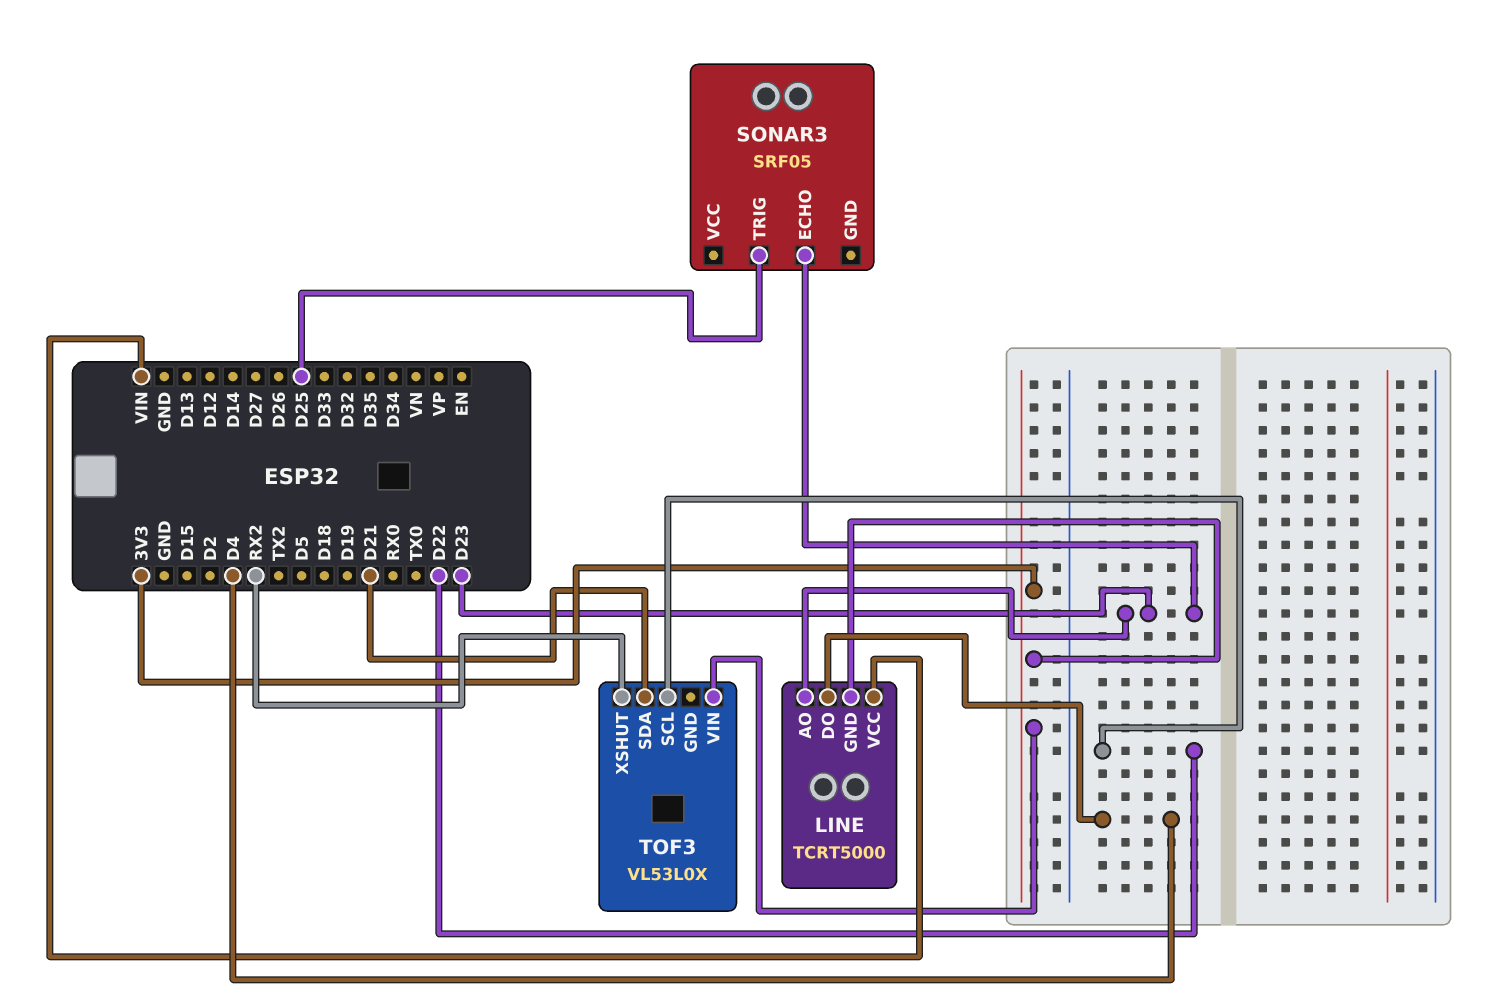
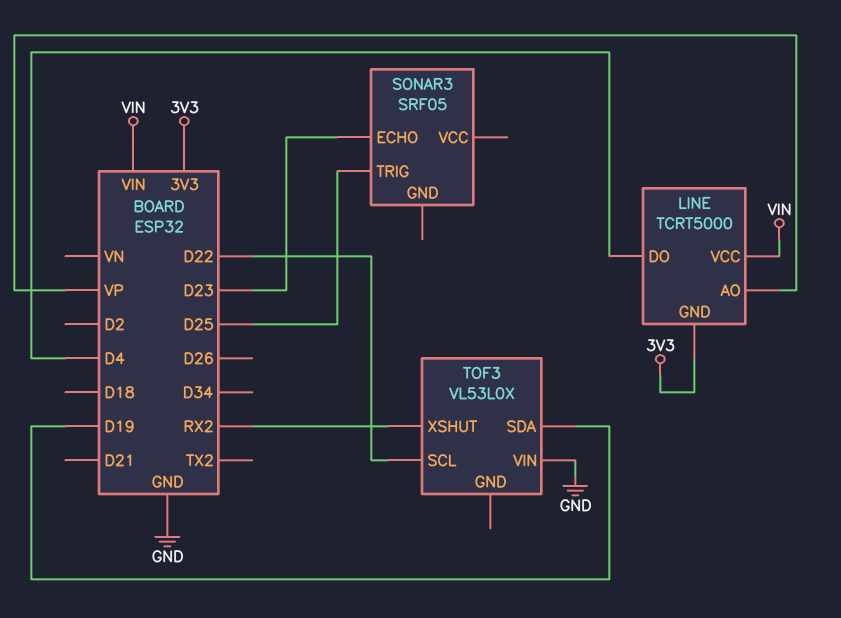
LINE pin AO: D23 -> VP
TOF3 pin SDA: D21 -> D19
TOF3 pin VIN: 3V3 -> GND

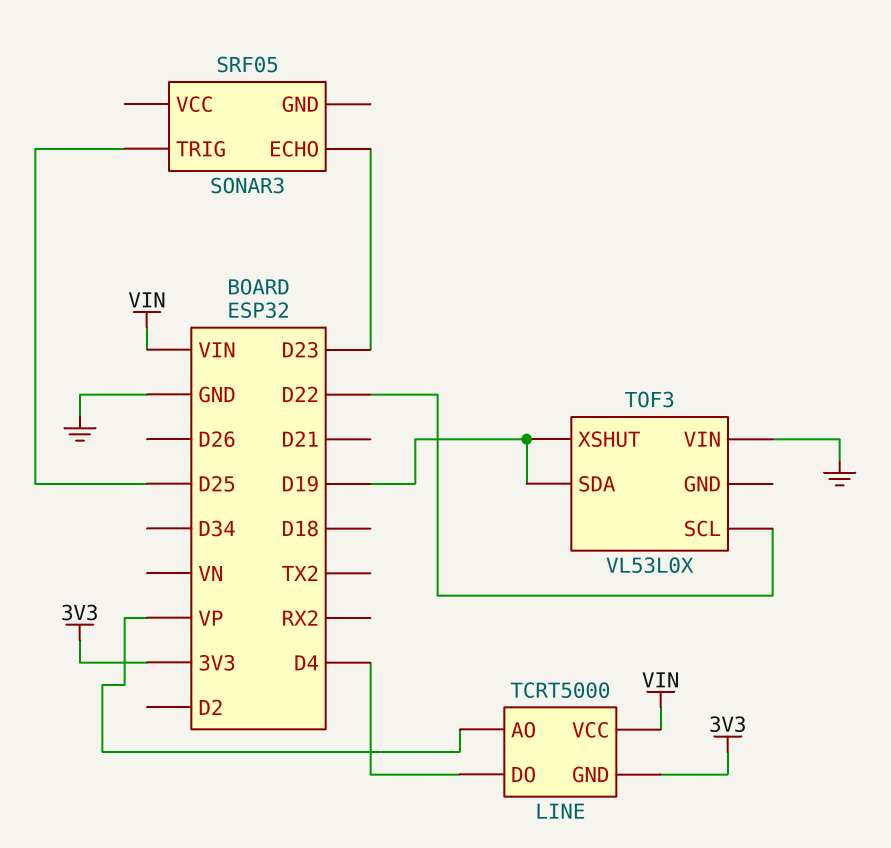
TOF3 pin XSHUT: RX2 -> D19

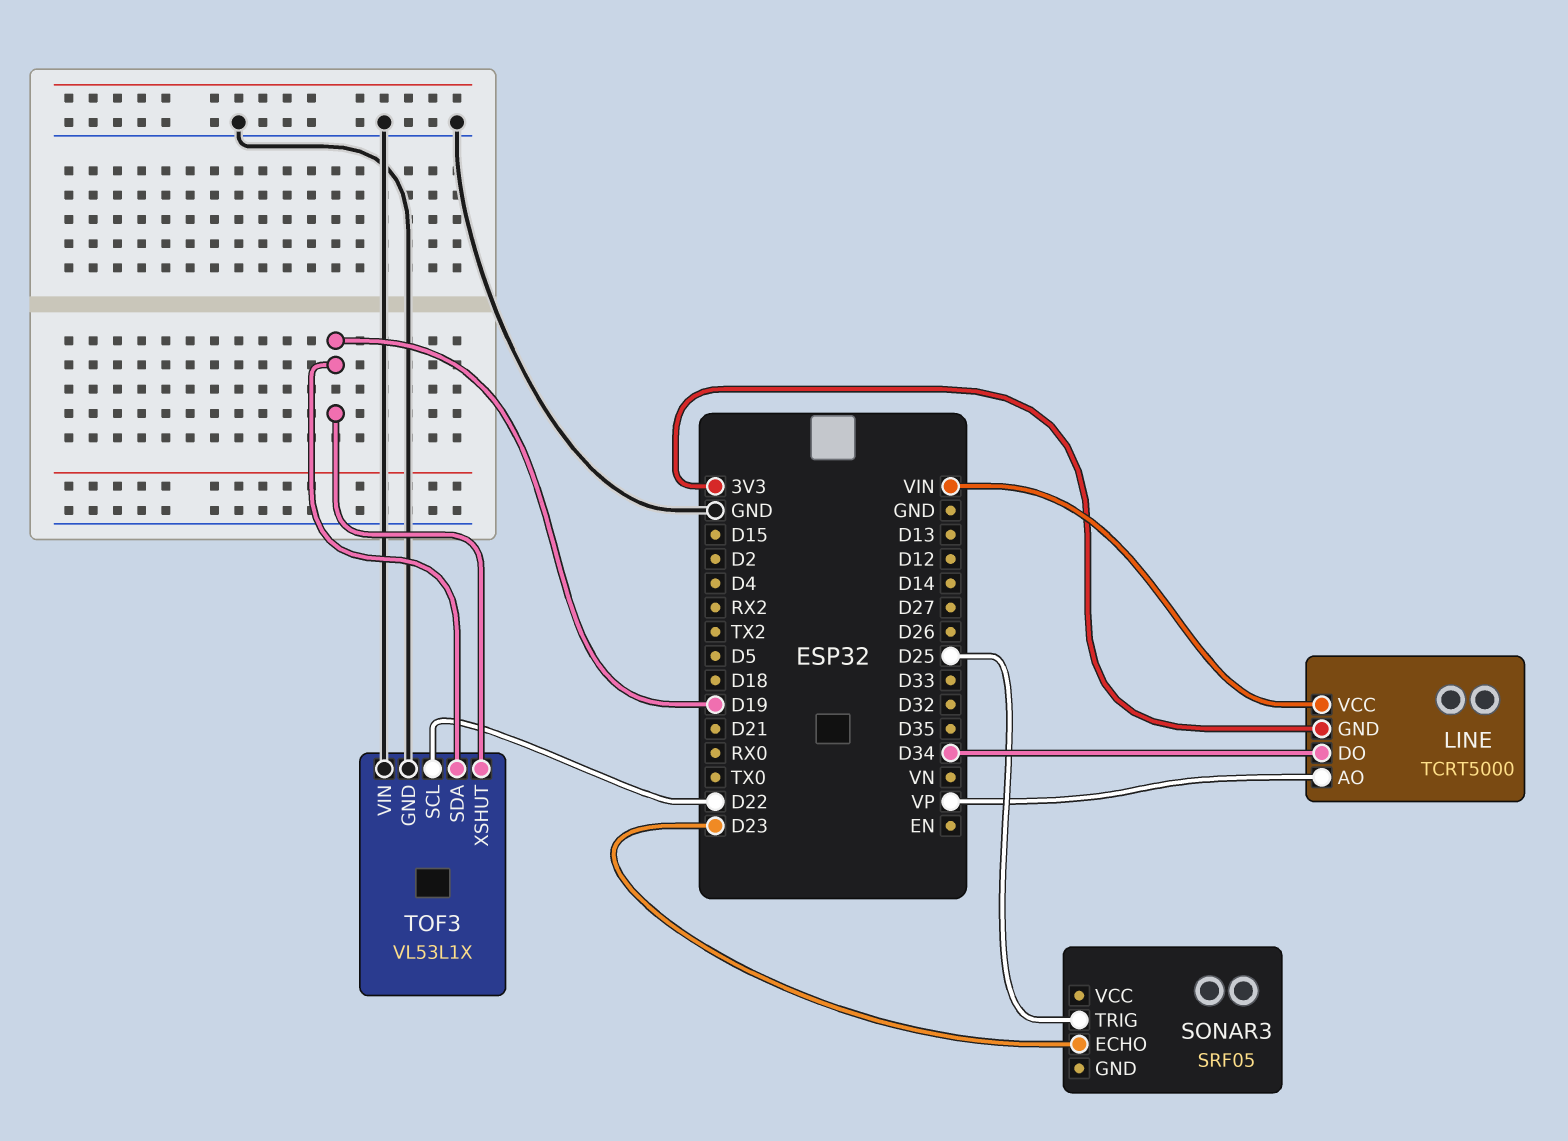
LINE pin DO: D4 -> D34
TOF3: VL53L0X -> VL53L1X
TOF3 pin GND: none -> GND

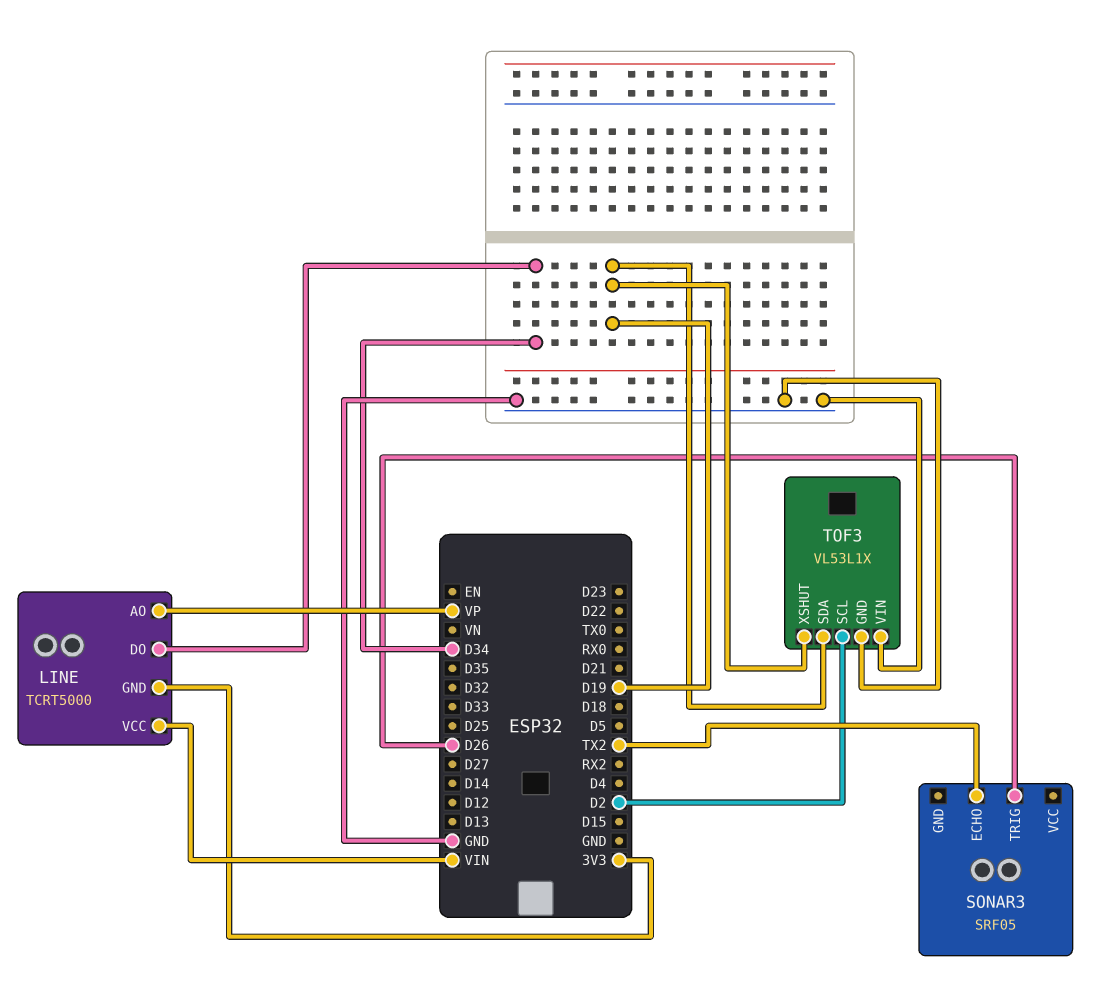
SONAR3 pin ECHO: D23 -> TX2
SONAR3 pin TRIG: D25 -> D26
TOF3 pin SCL: D22 -> D2

